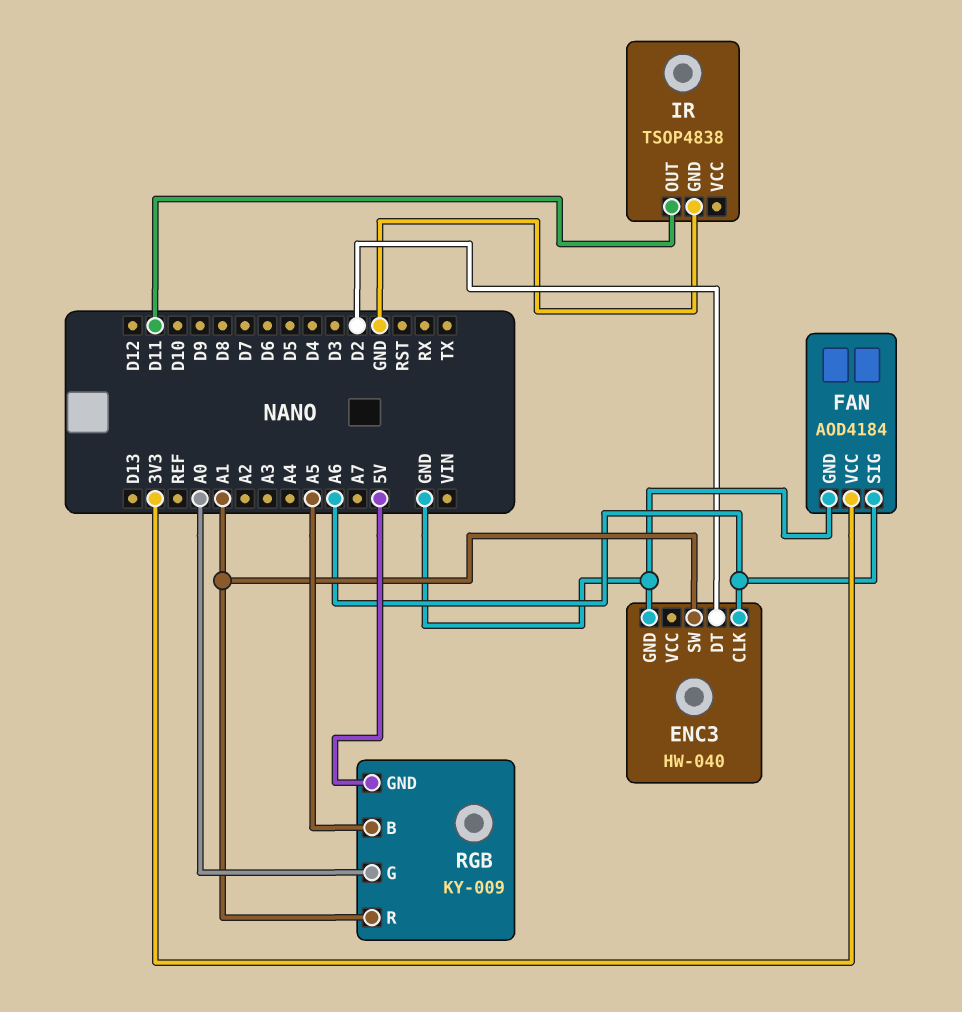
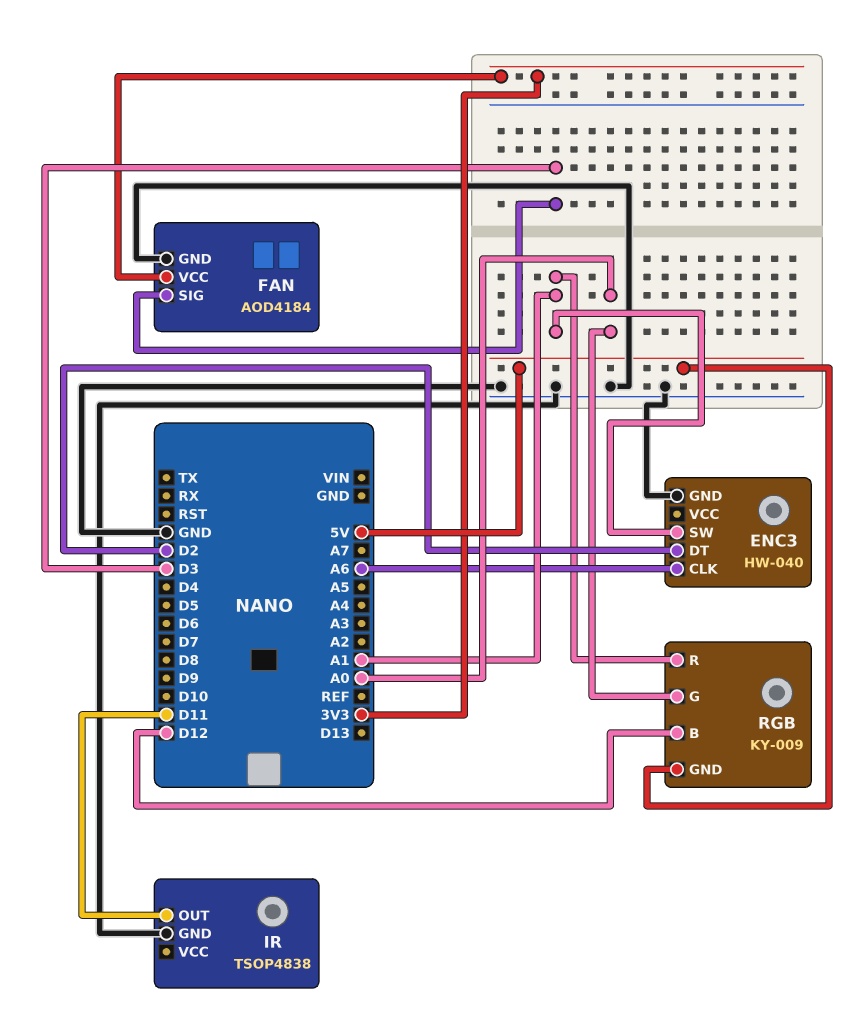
FAN pin SIG: A6 -> D3
RGB pin B: A5 -> D12

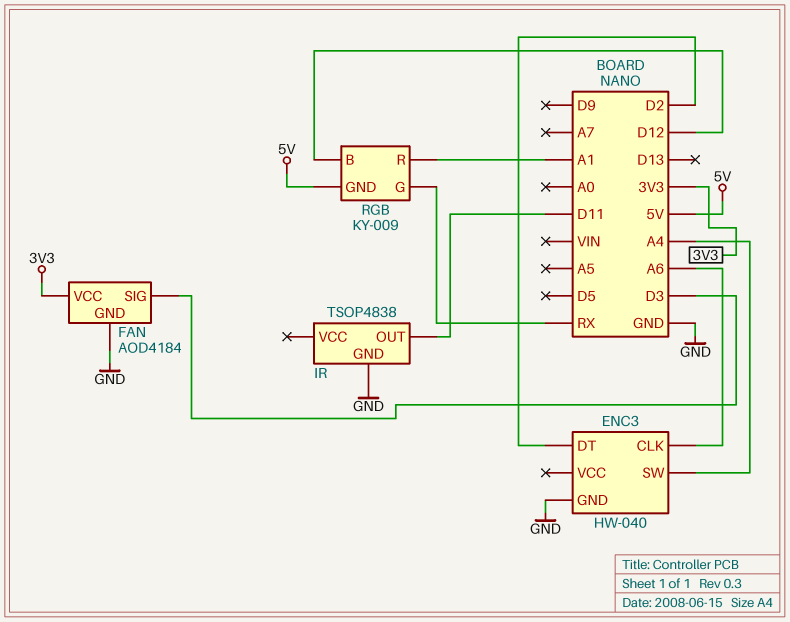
ENC3 pin SW: A1 -> A4
RGB pin G: A0 -> RX

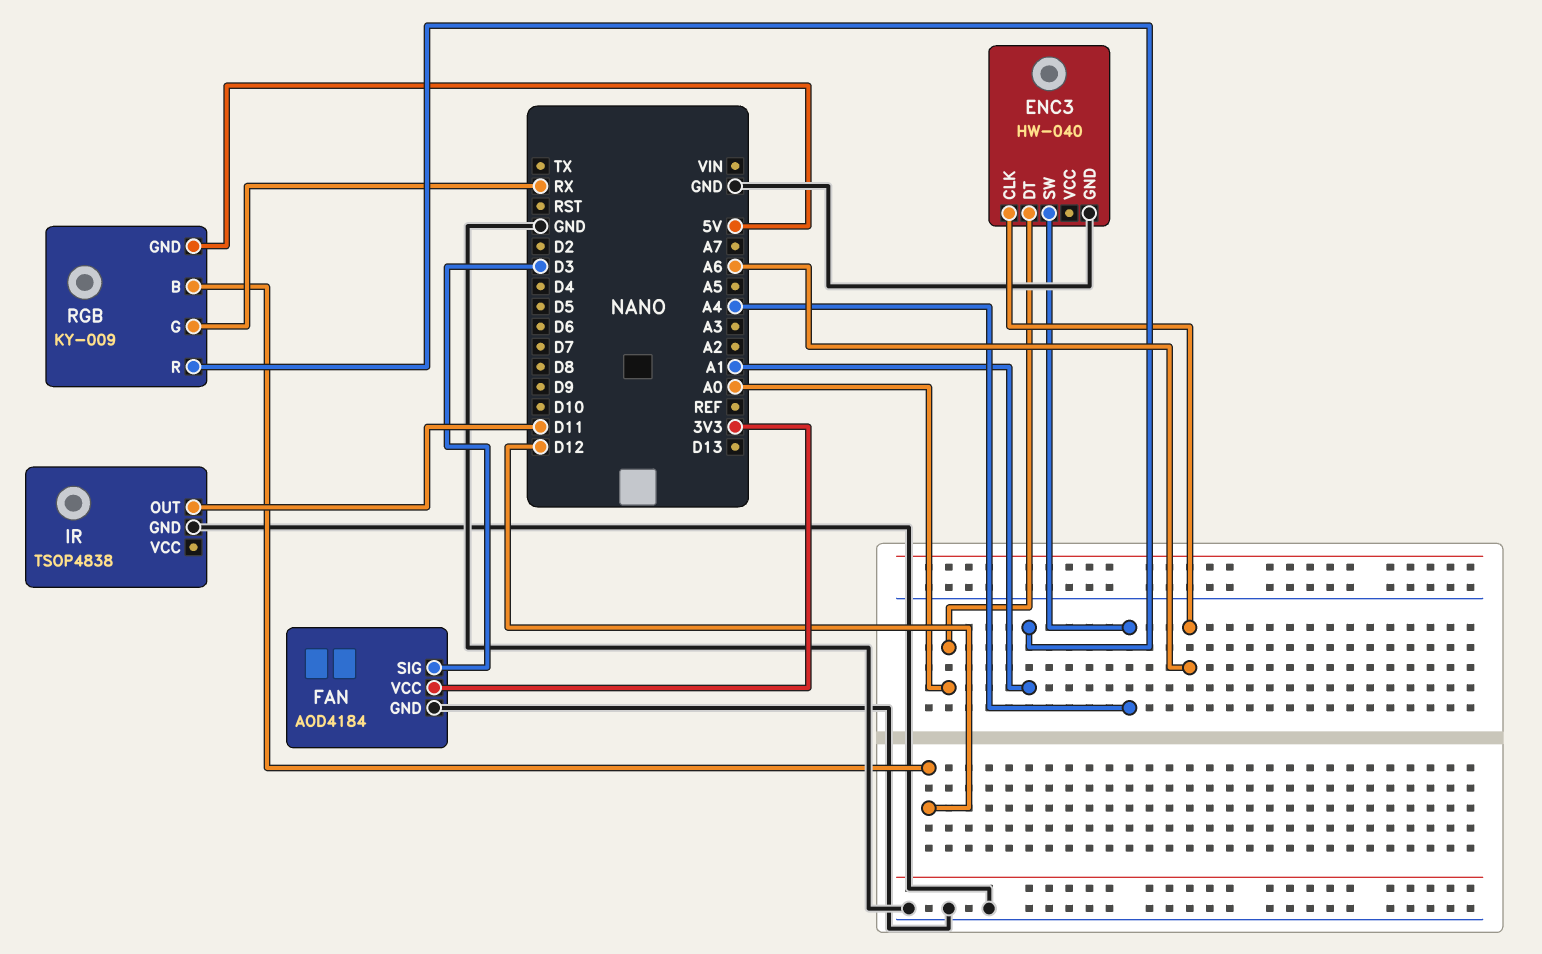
ENC3 pin DT: D2 -> A0

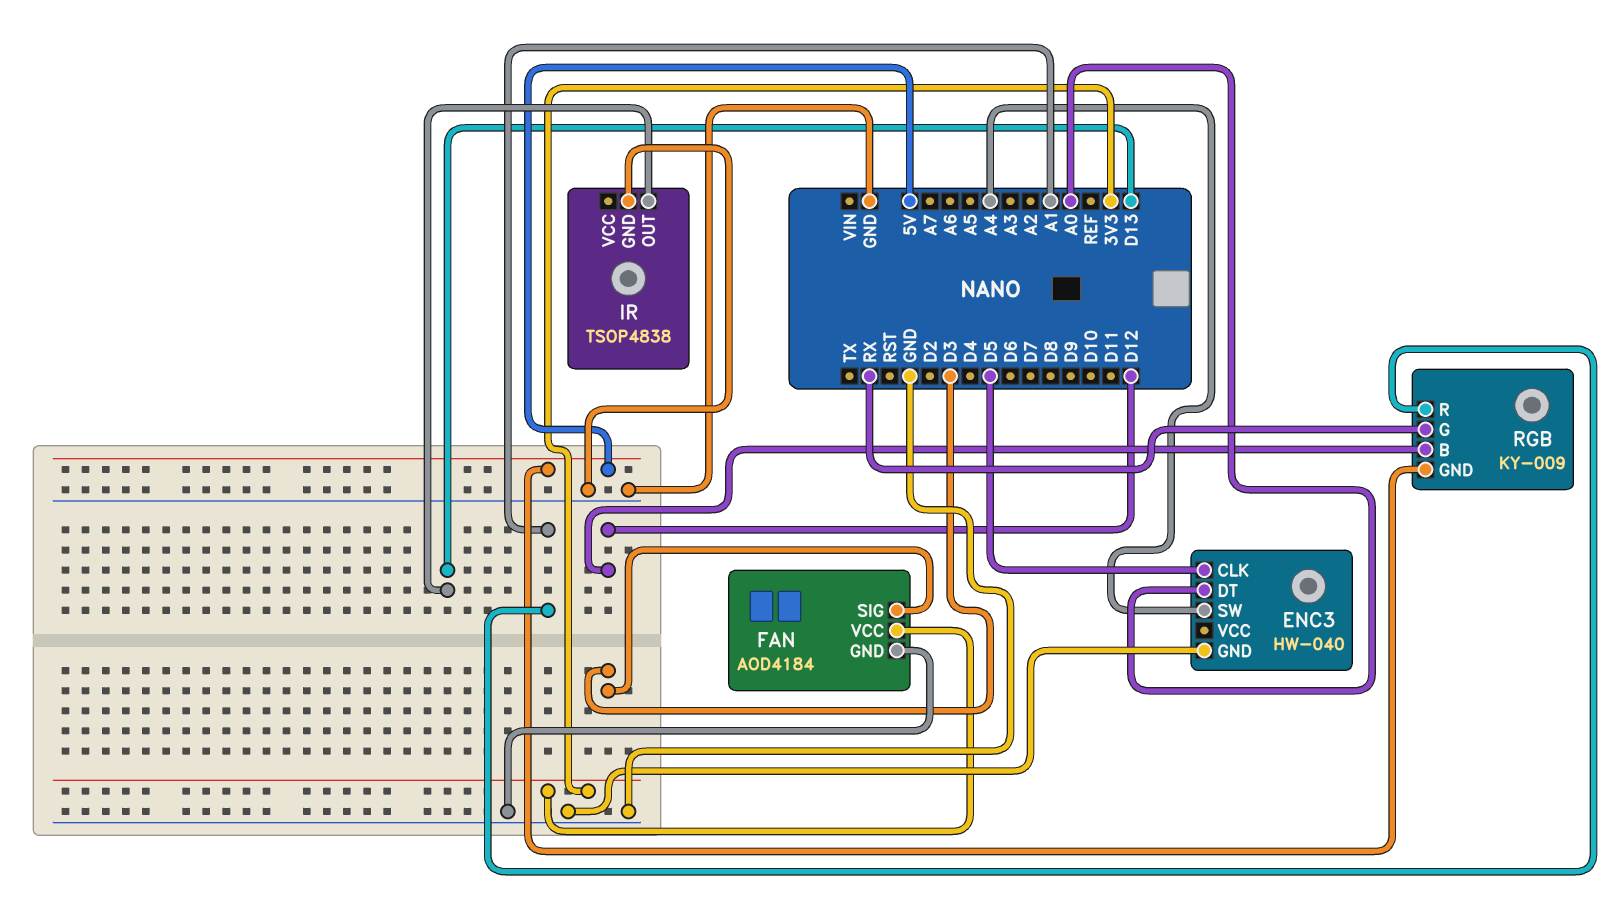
ENC3 pin CLK: A6 -> D5
IR pin OUT: D11 -> D13

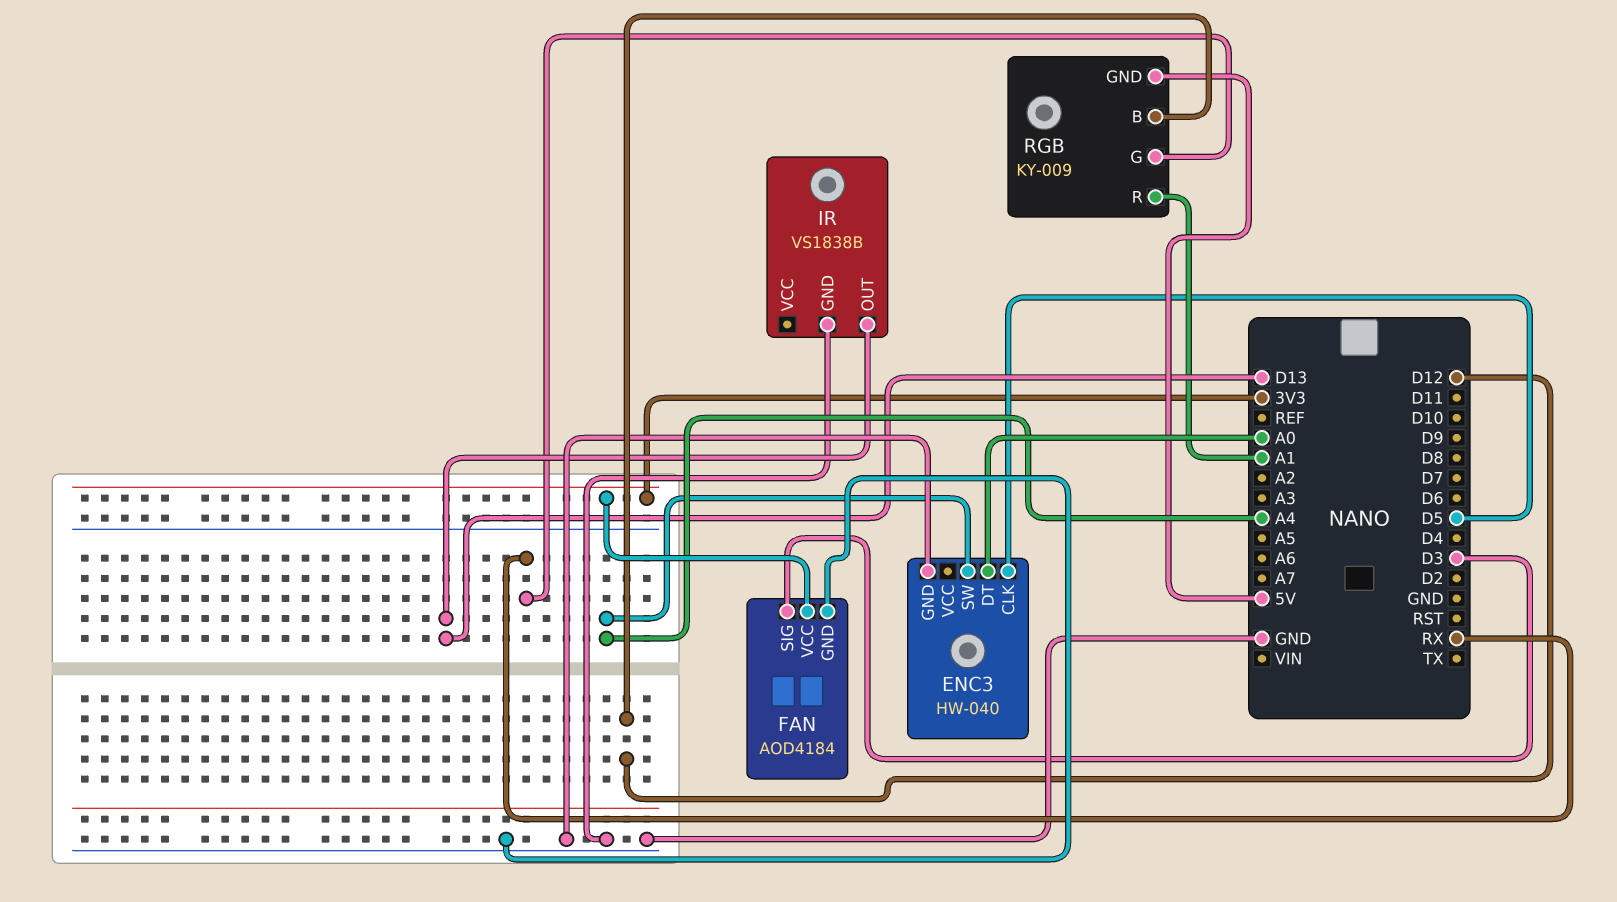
IR: TSOP4838 -> VS1838B

